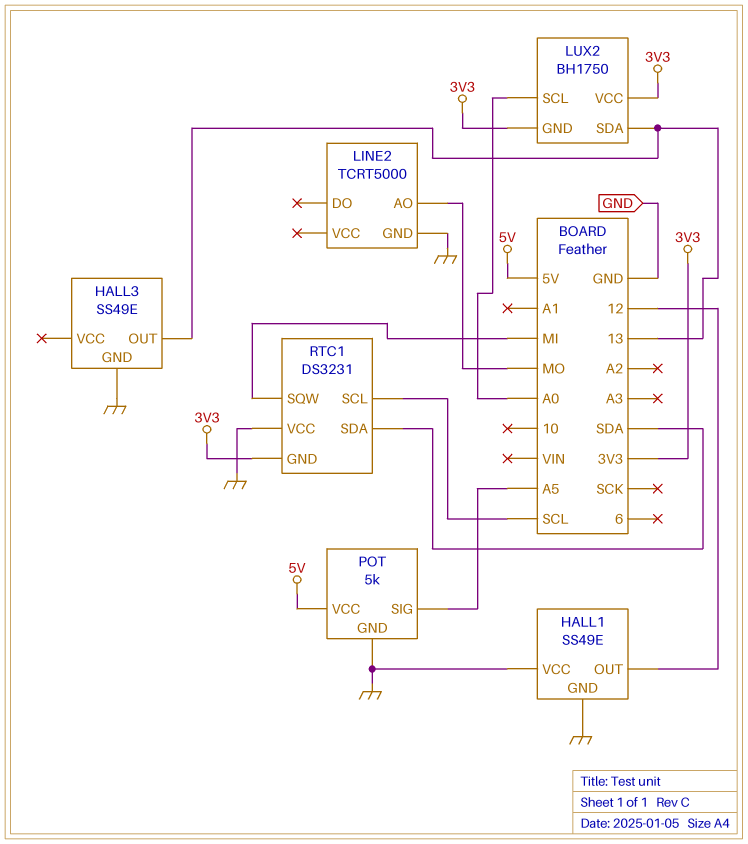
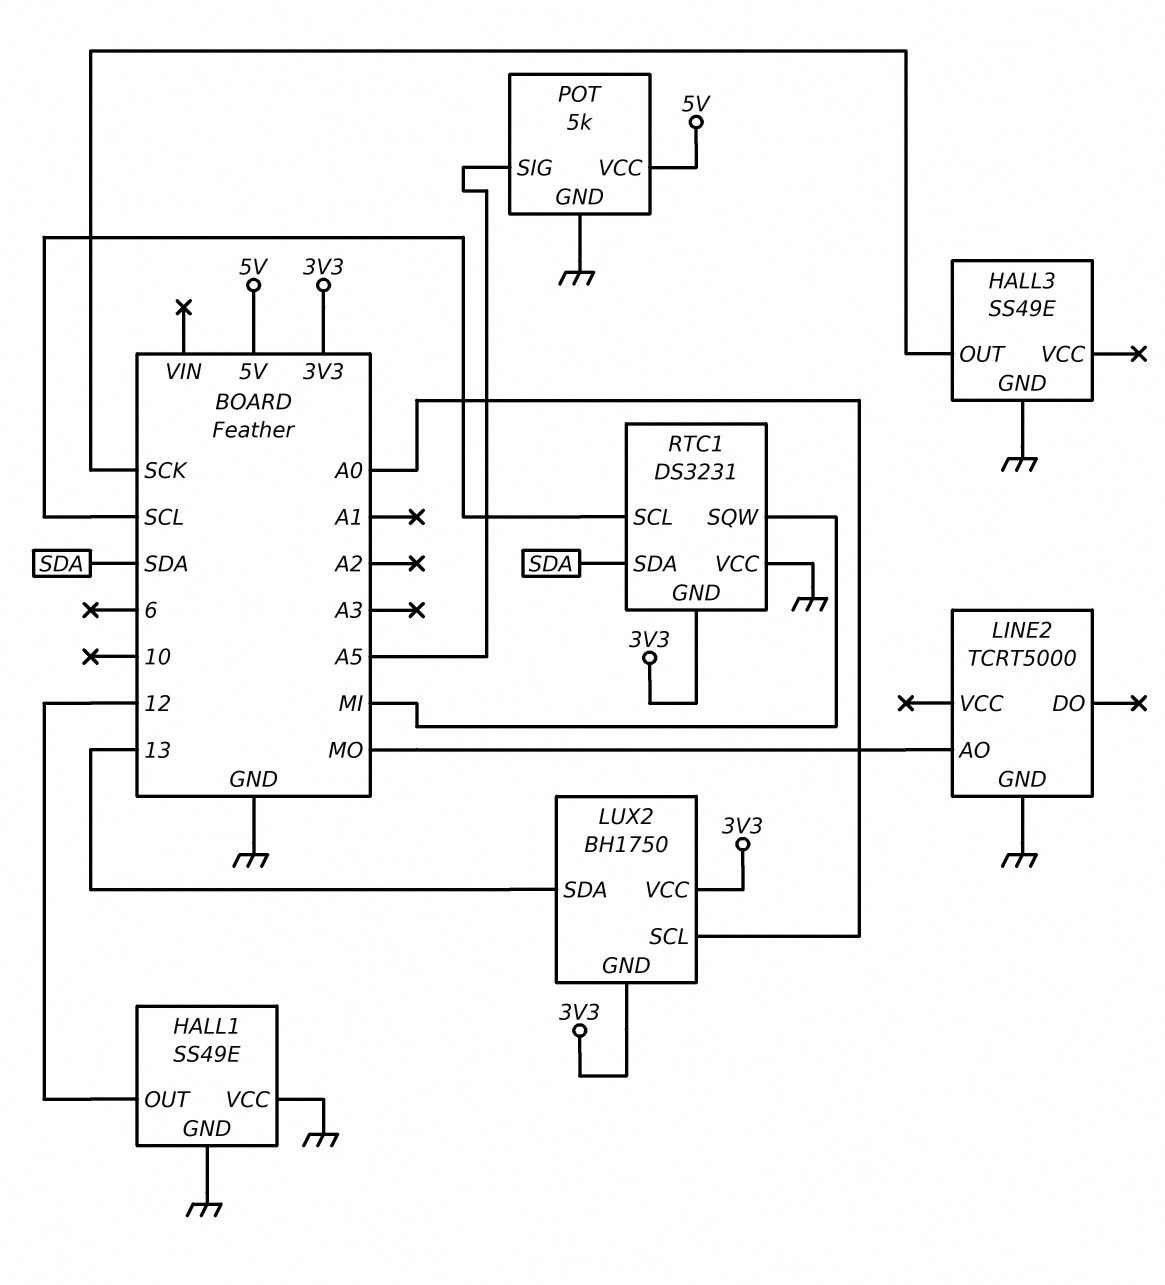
HALL3 pin OUT: 13 -> SCK

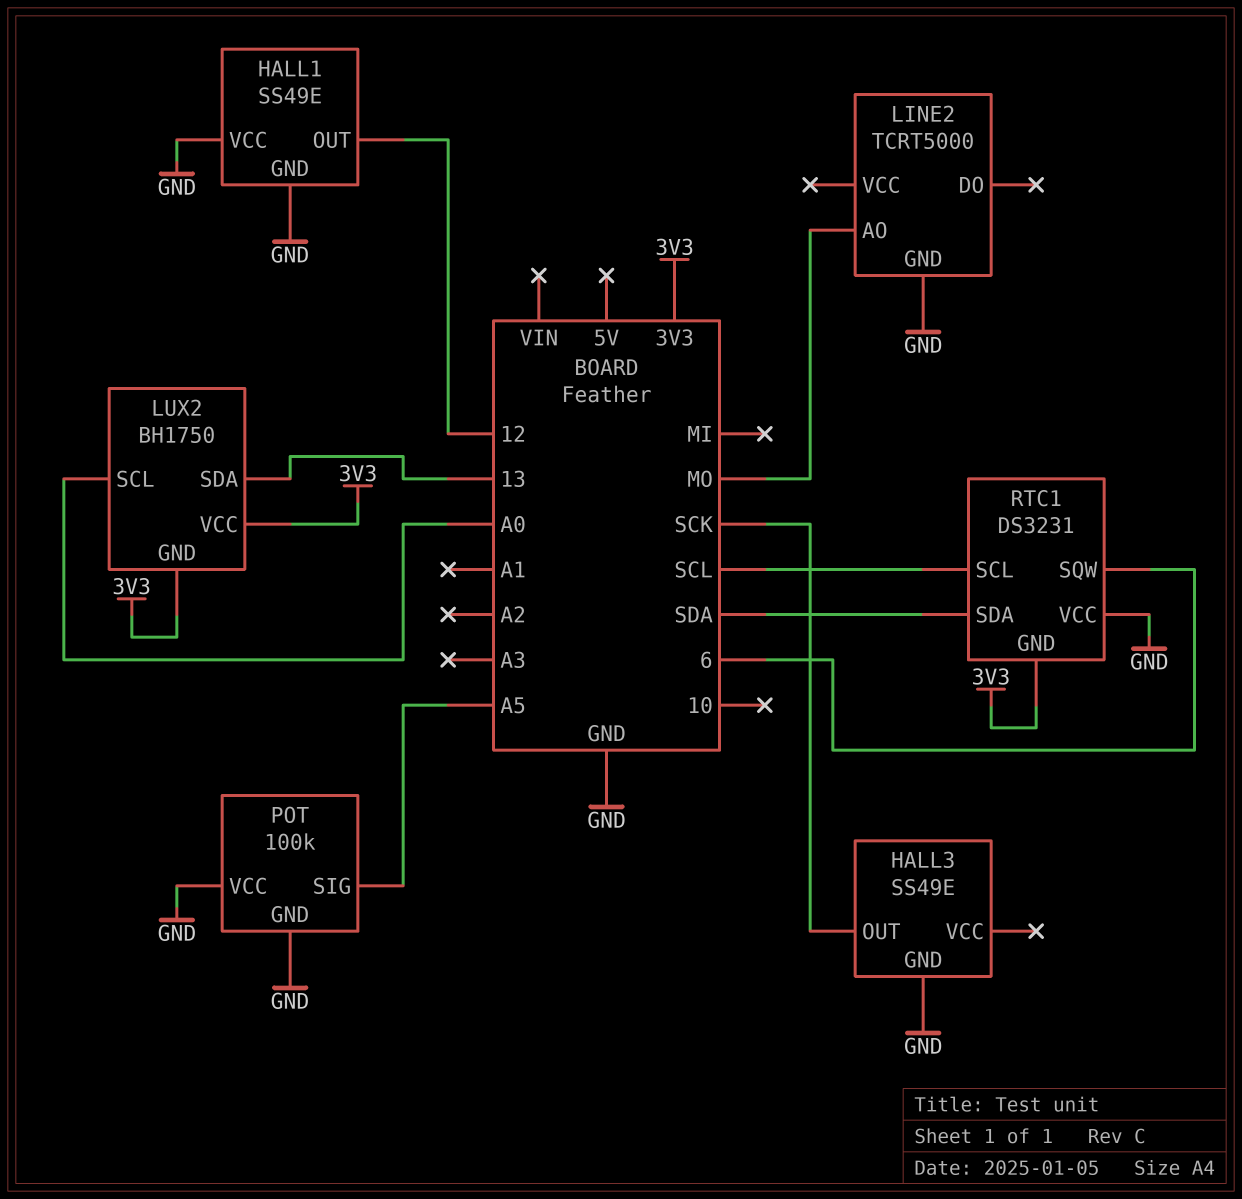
POT: 5k -> 100k
POT pin VCC: 5V -> GND
RTC1 pin SQW: MI -> 6

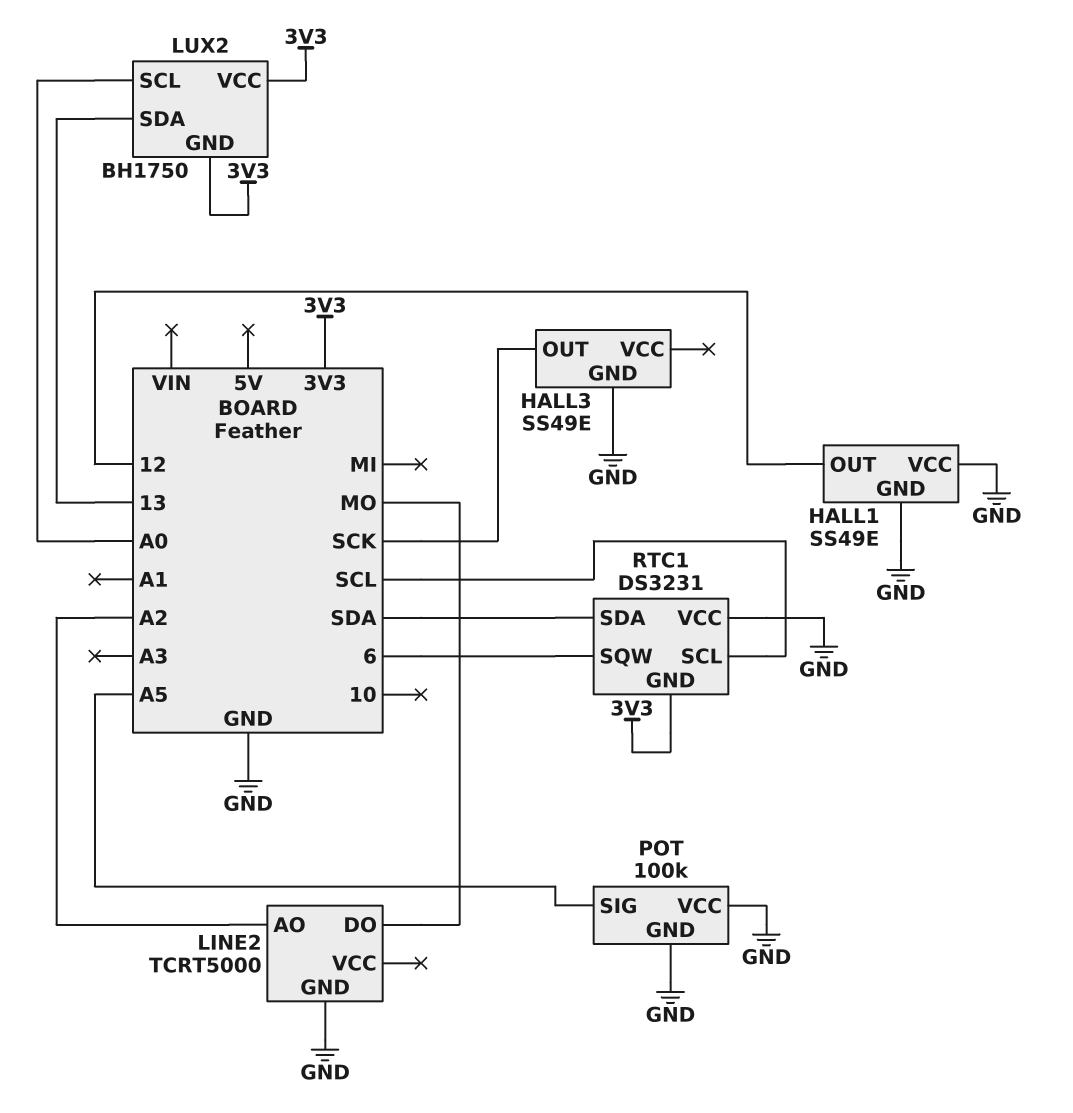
LINE2 pin AO: MO -> A2
LINE2 pin DO: none -> MO

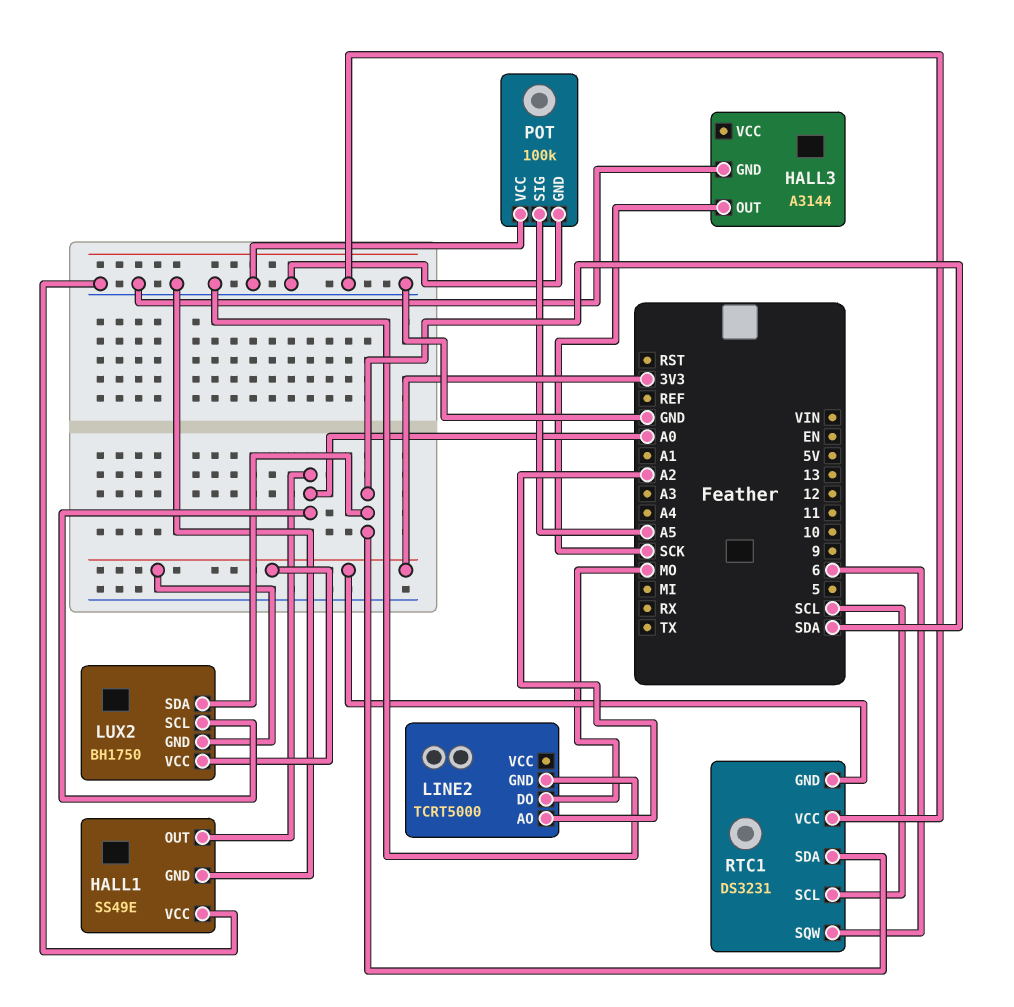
HALL1 pin OUT: 12 -> A0
HALL3: SS49E -> A3144
LUX2 pin SDA: 13 -> SDA

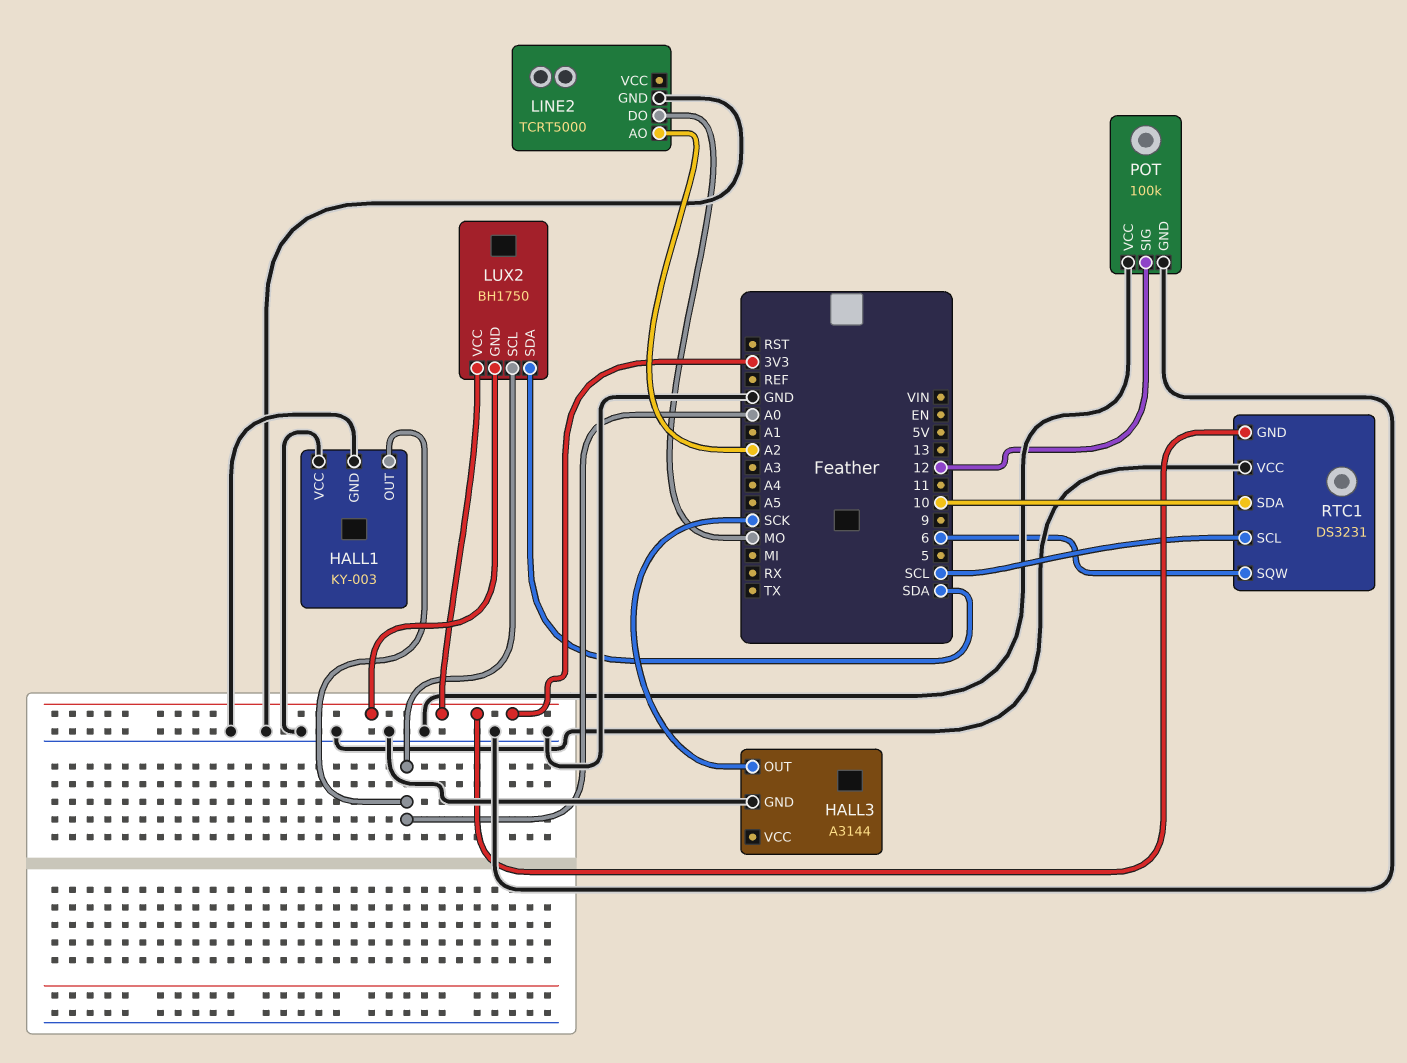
HALL1: SS49E -> KY-003
POT pin SIG: A5 -> 12
RTC1 pin SDA: SDA -> 10

